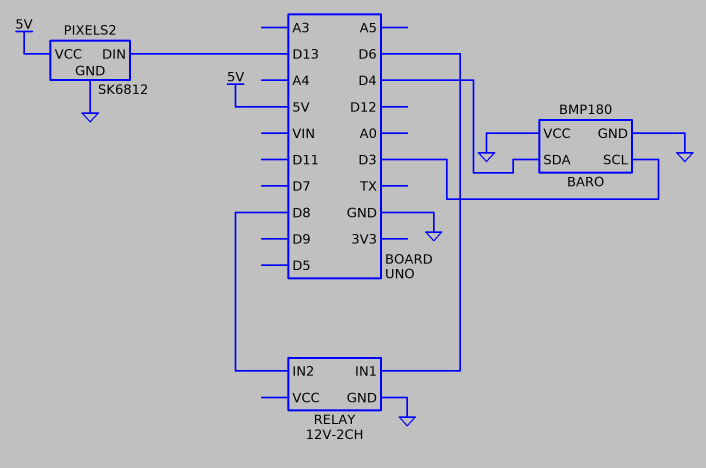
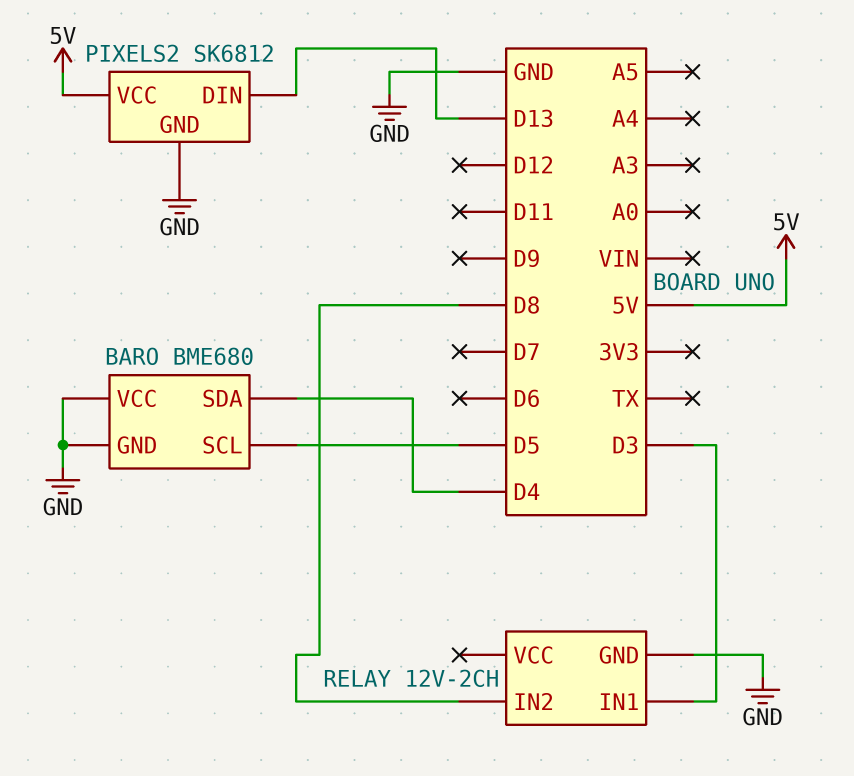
BARO: BMP180 -> BME680
BARO pin SCL: D3 -> D5
RELAY pin IN1: D6 -> D3

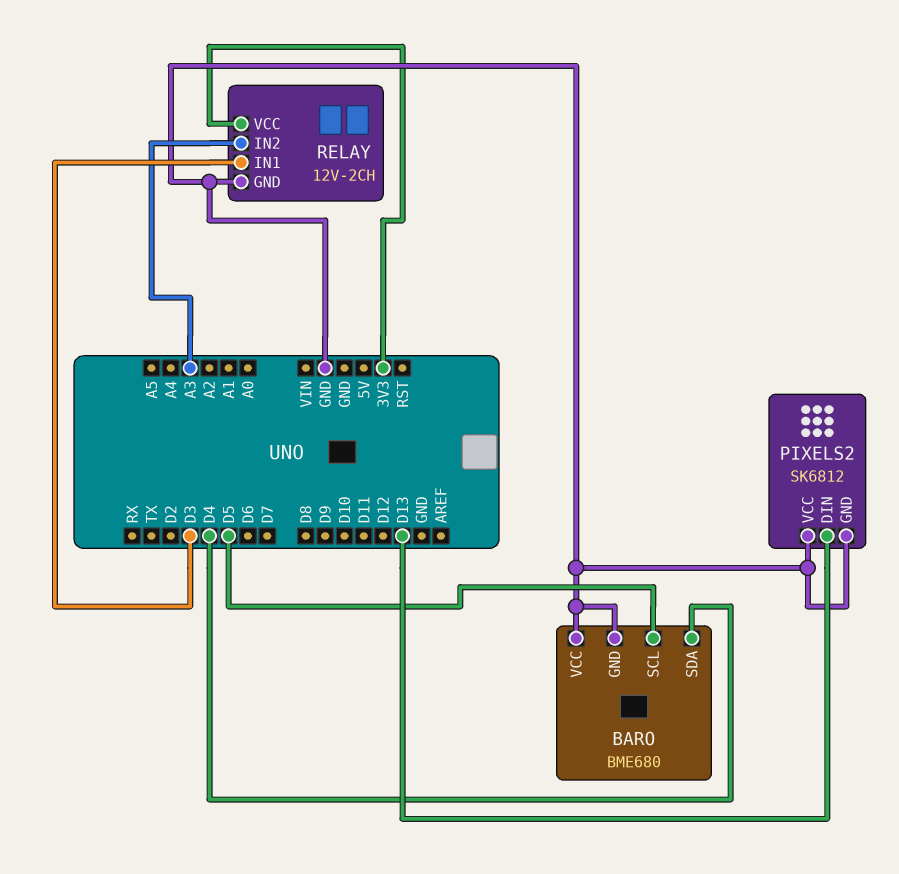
PIXELS2 pin VCC: 5V -> GND
RELAY pin IN2: D8 -> A3
RELAY pin VCC: none -> 3V3

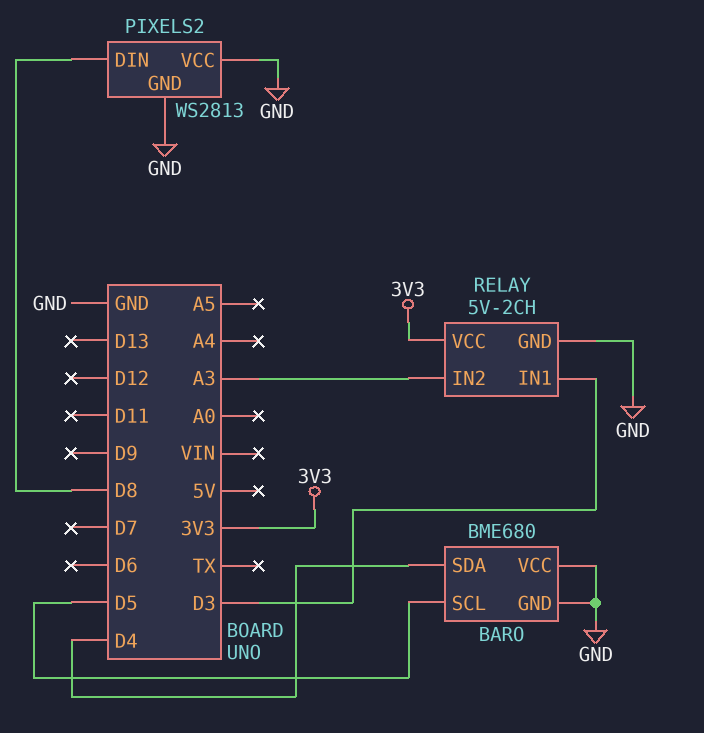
PIXELS2: SK6812 -> WS2813
PIXELS2 pin DIN: D13 -> D8
RELAY: 12V-2CH -> 5V-2CH

